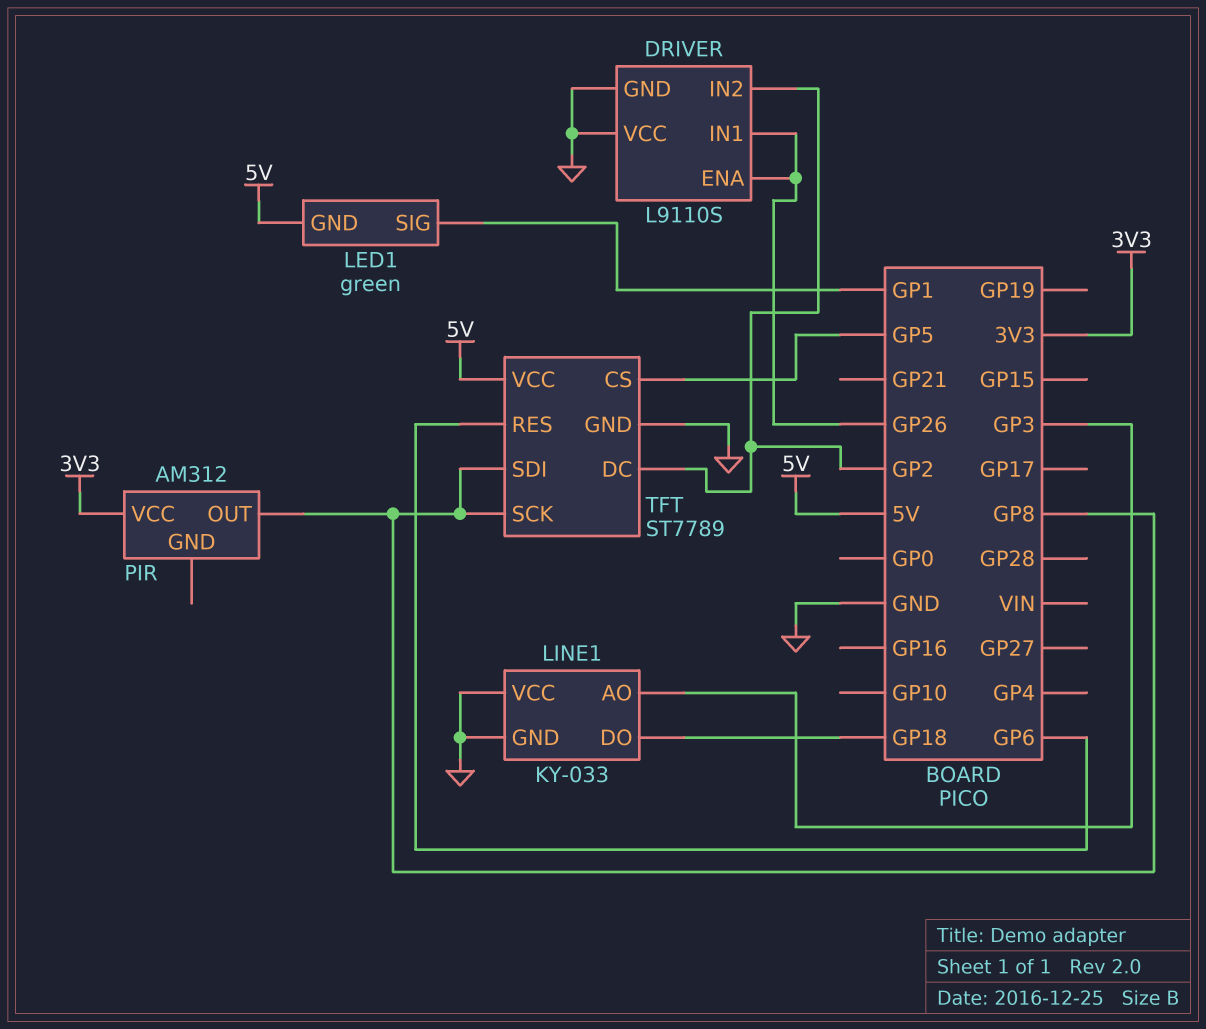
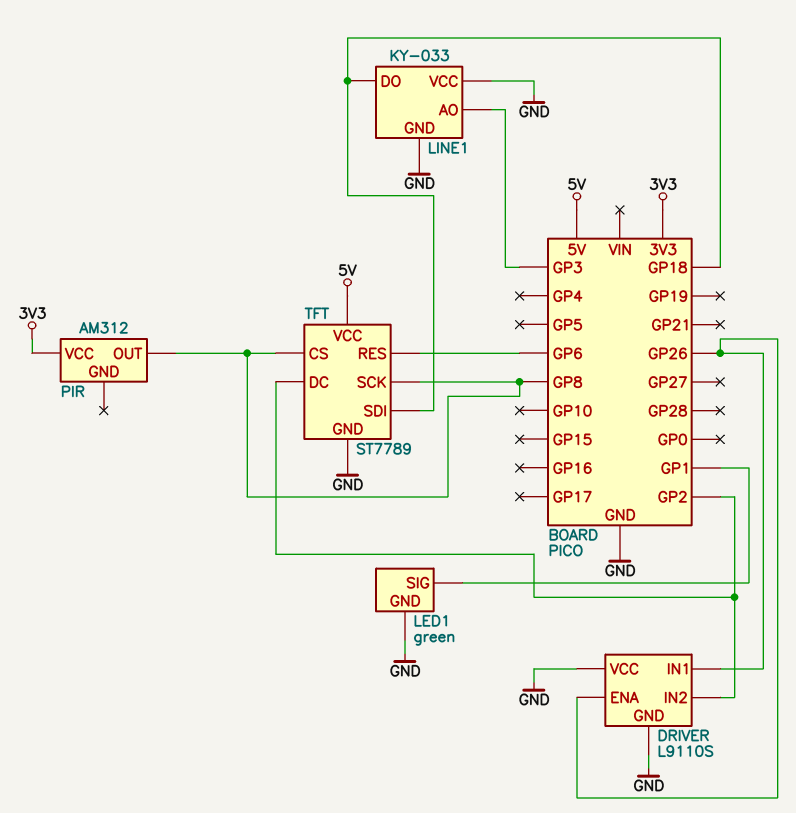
LED1 pin GND: 5V -> GND
TFT pin CS: GP5 -> GP8
TFT pin SDI: GP8 -> GP18

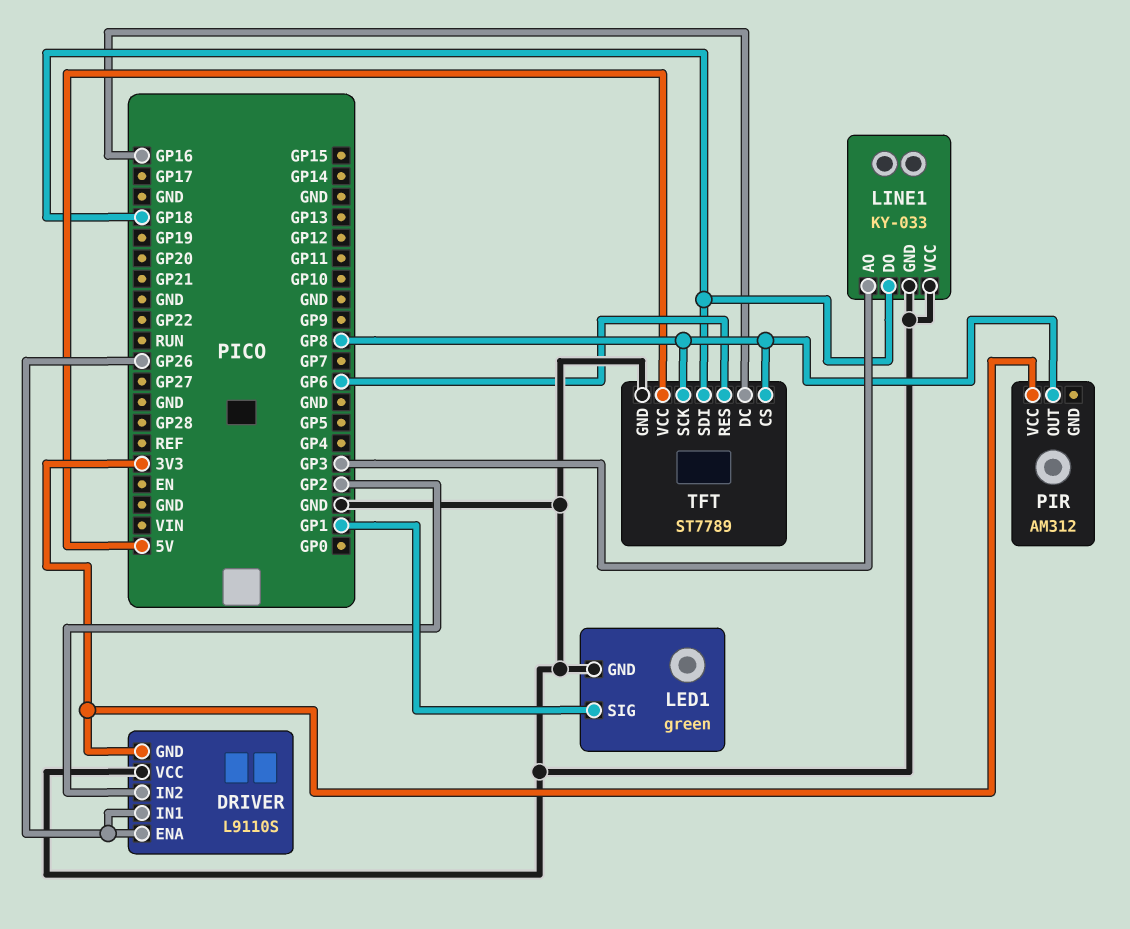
DRIVER pin GND: GND -> 3V3
TFT pin DC: GP2 -> GP16

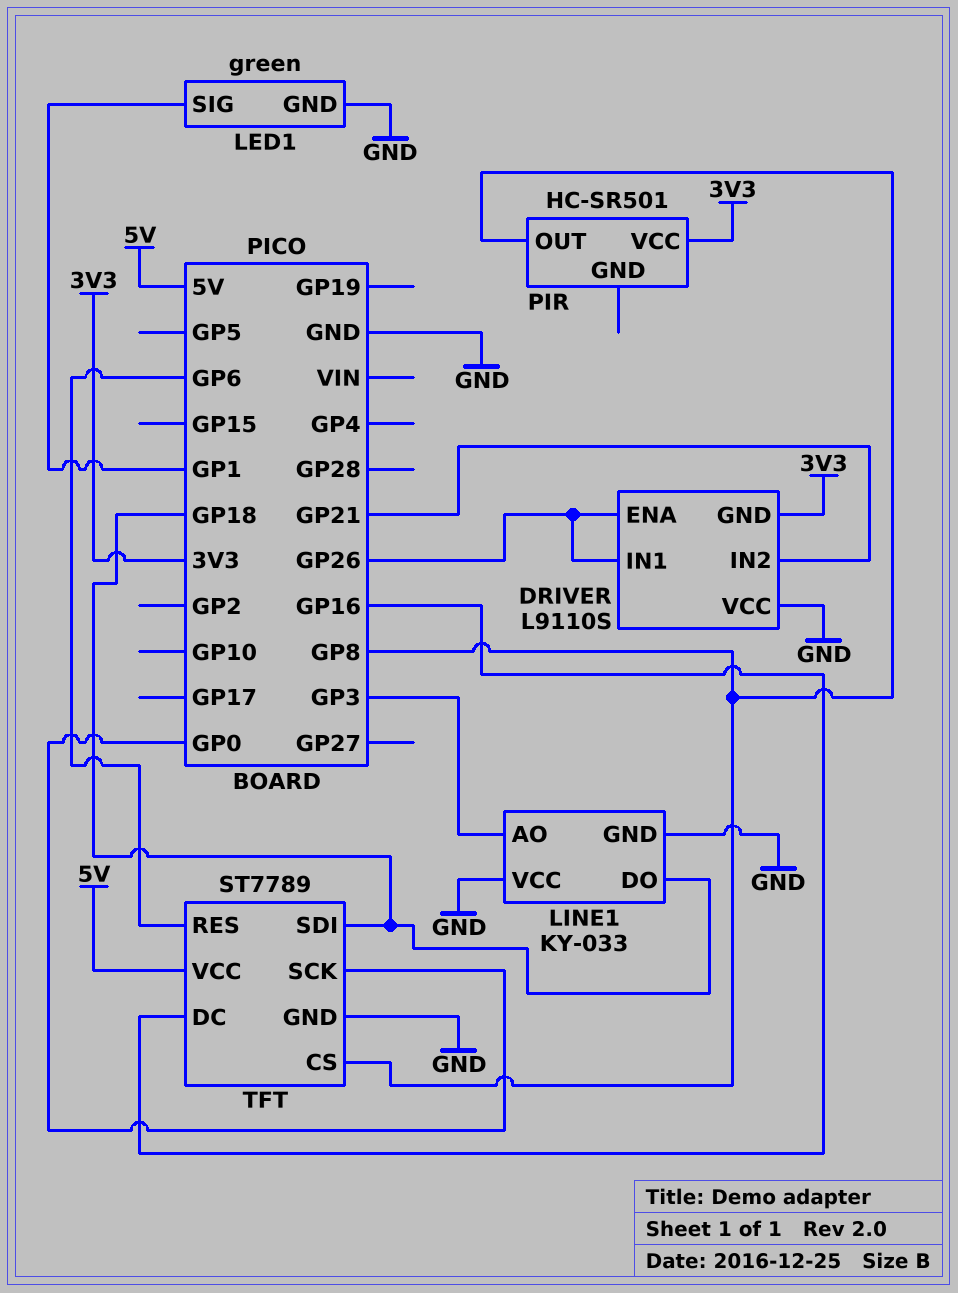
DRIVER pin IN2: GP2 -> GP21
PIR: AM312 -> HC-SR501
TFT pin SCK: GP8 -> GP0

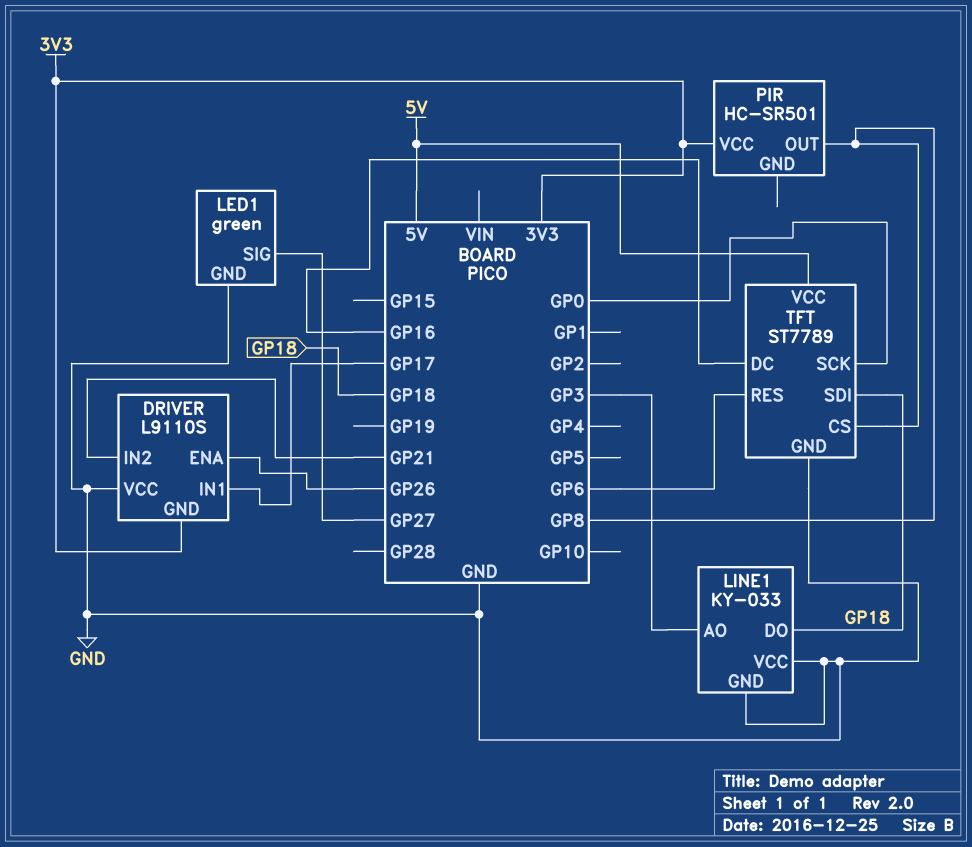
DRIVER pin IN1: GP26 -> GP17
LED1 pin SIG: GP1 -> GP27

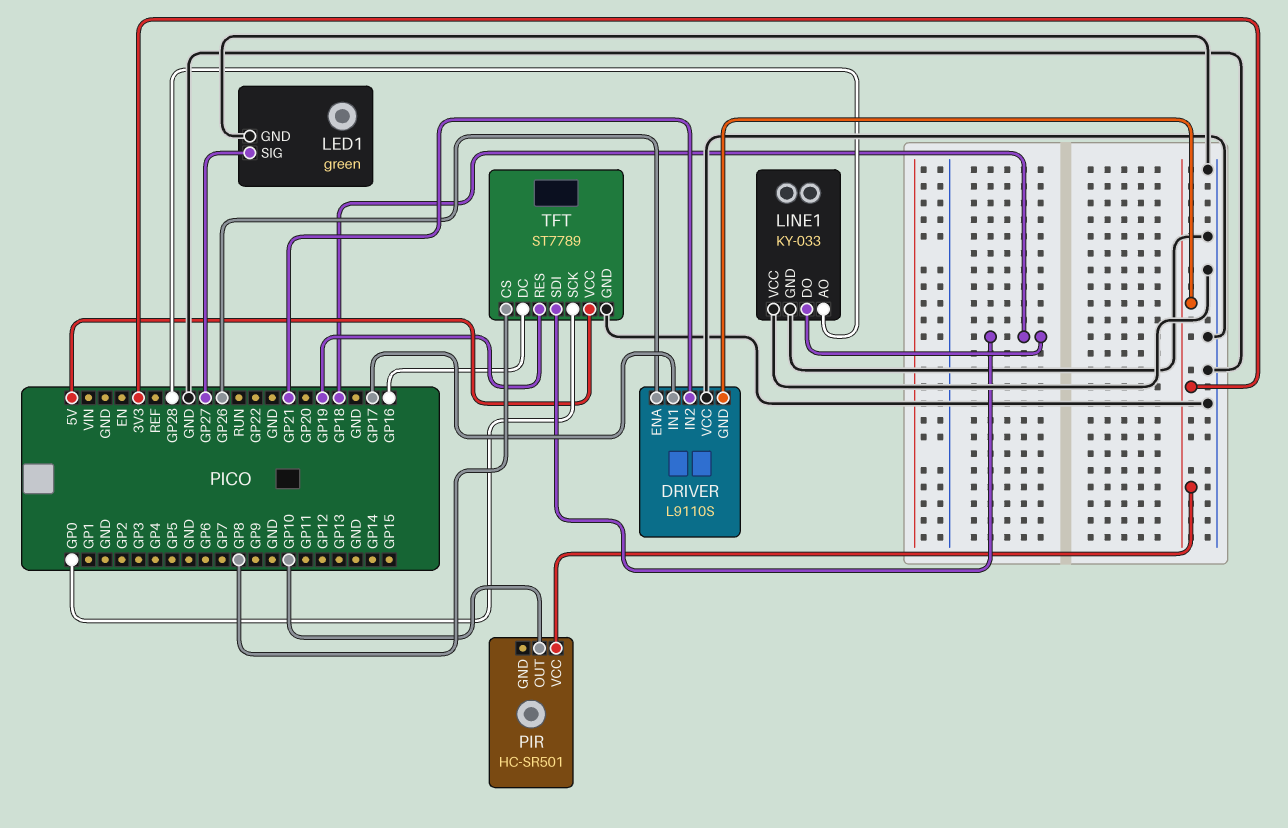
LINE1 pin AO: GP3 -> GP28
PIR pin OUT: GP8 -> GP10
TFT pin RES: GP6 -> GP19

